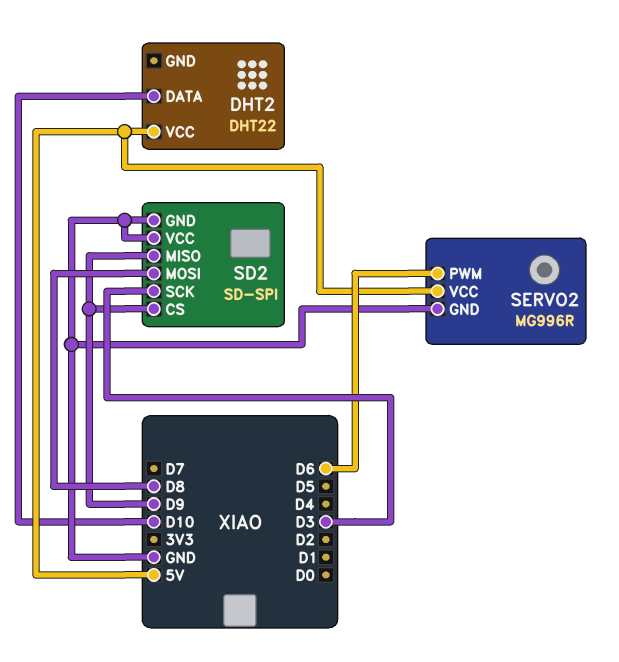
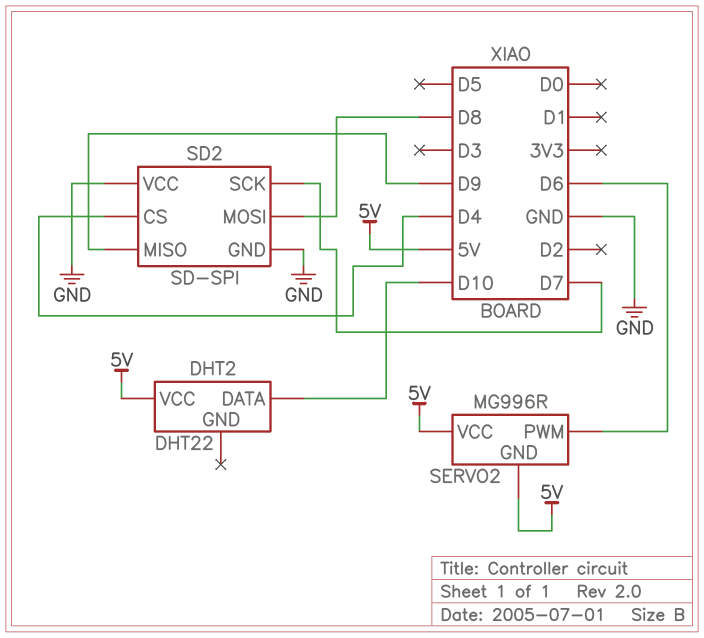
SD2 pin CS: D9 -> D4
SD2 pin SCK: D3 -> D7
SERVO2 pin GND: GND -> 5V

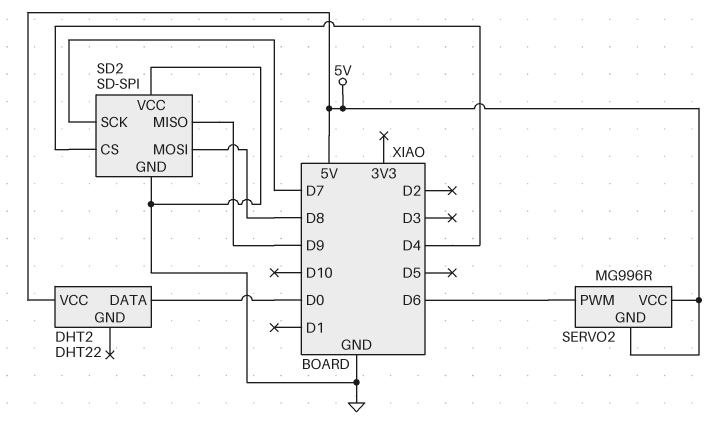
DHT2 pin DATA: D10 -> D0

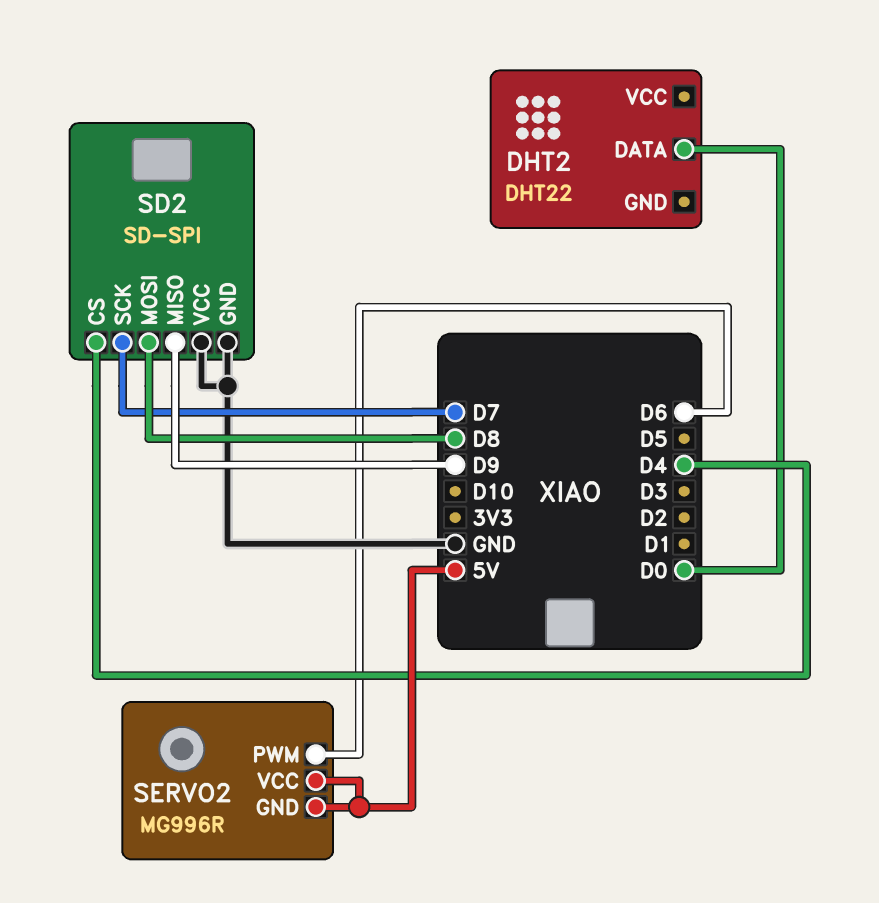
DHT2 pin VCC: 5V -> none

